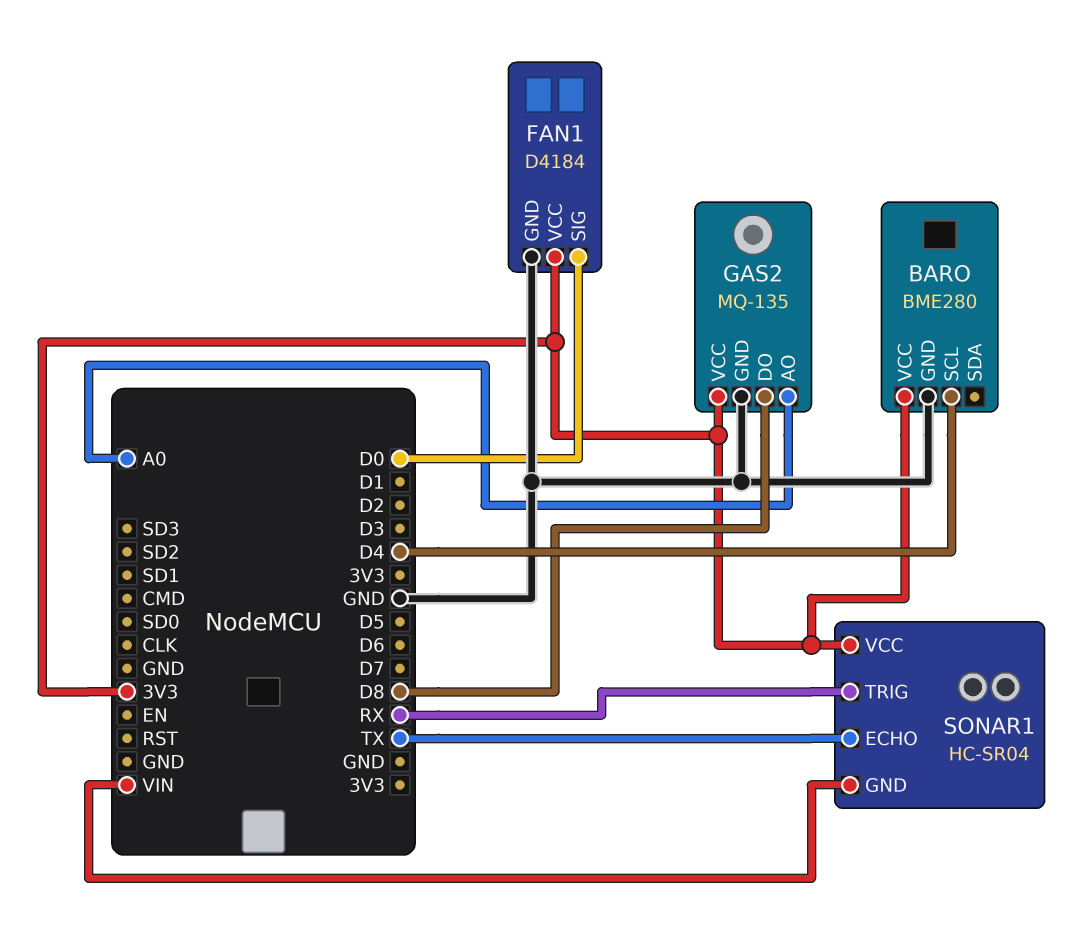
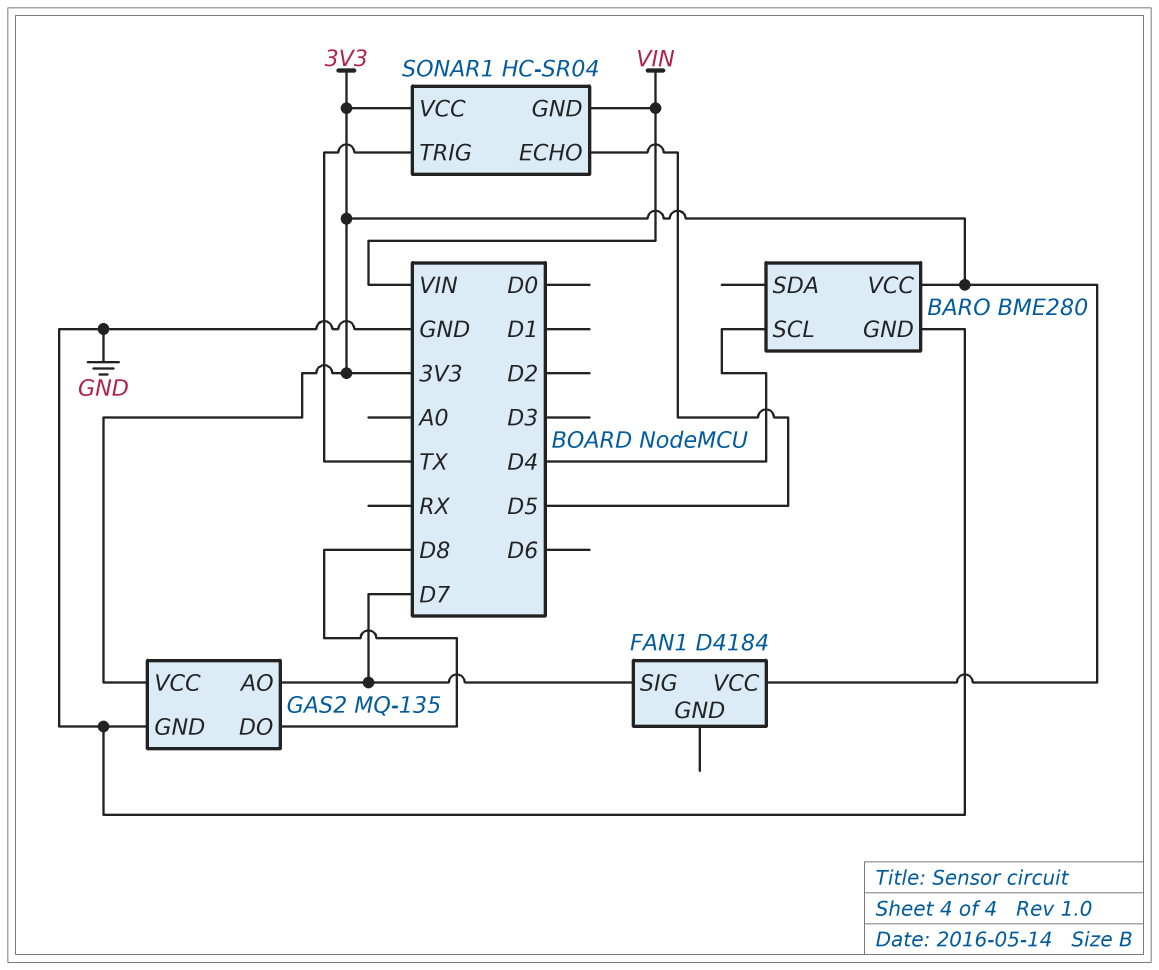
FAN1 pin GND: GND -> none
FAN1 pin SIG: D0 -> D7
GAS2 pin AO: A0 -> D7
SONAR1 pin ECHO: TX -> D5
SONAR1 pin TRIG: RX -> TX

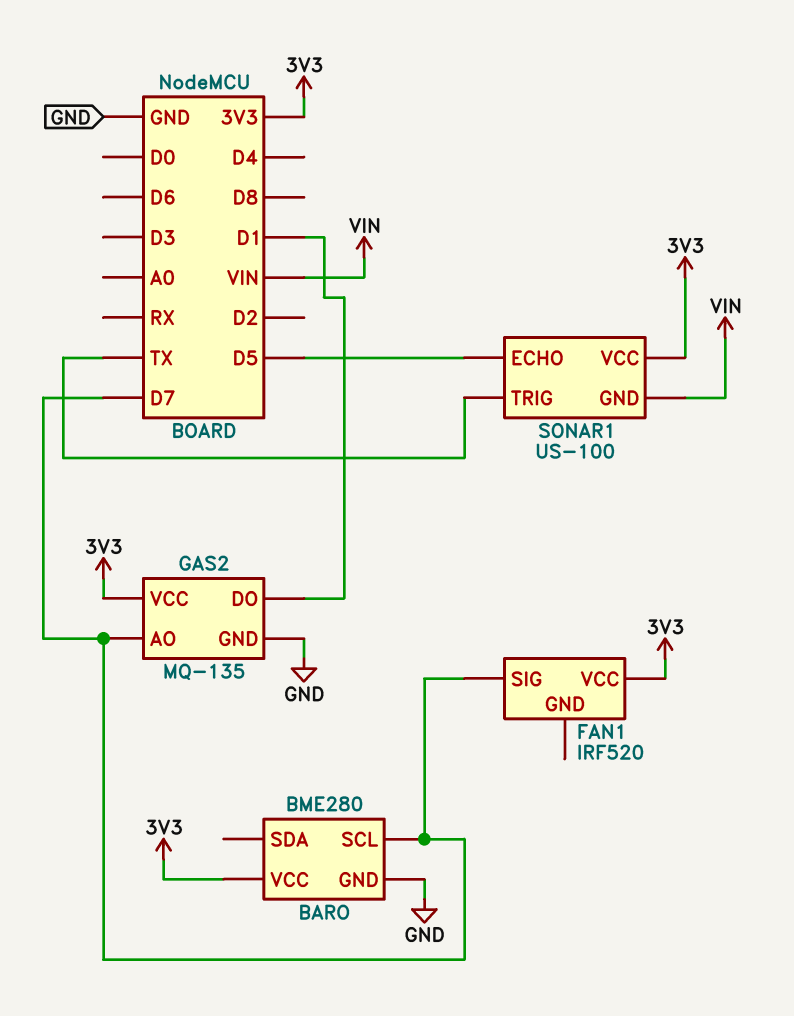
BARO pin SCL: D4 -> D7
FAN1: D4184 -> IRF520
GAS2 pin DO: D8 -> D1
SONAR1: HC-SR04 -> US-100

